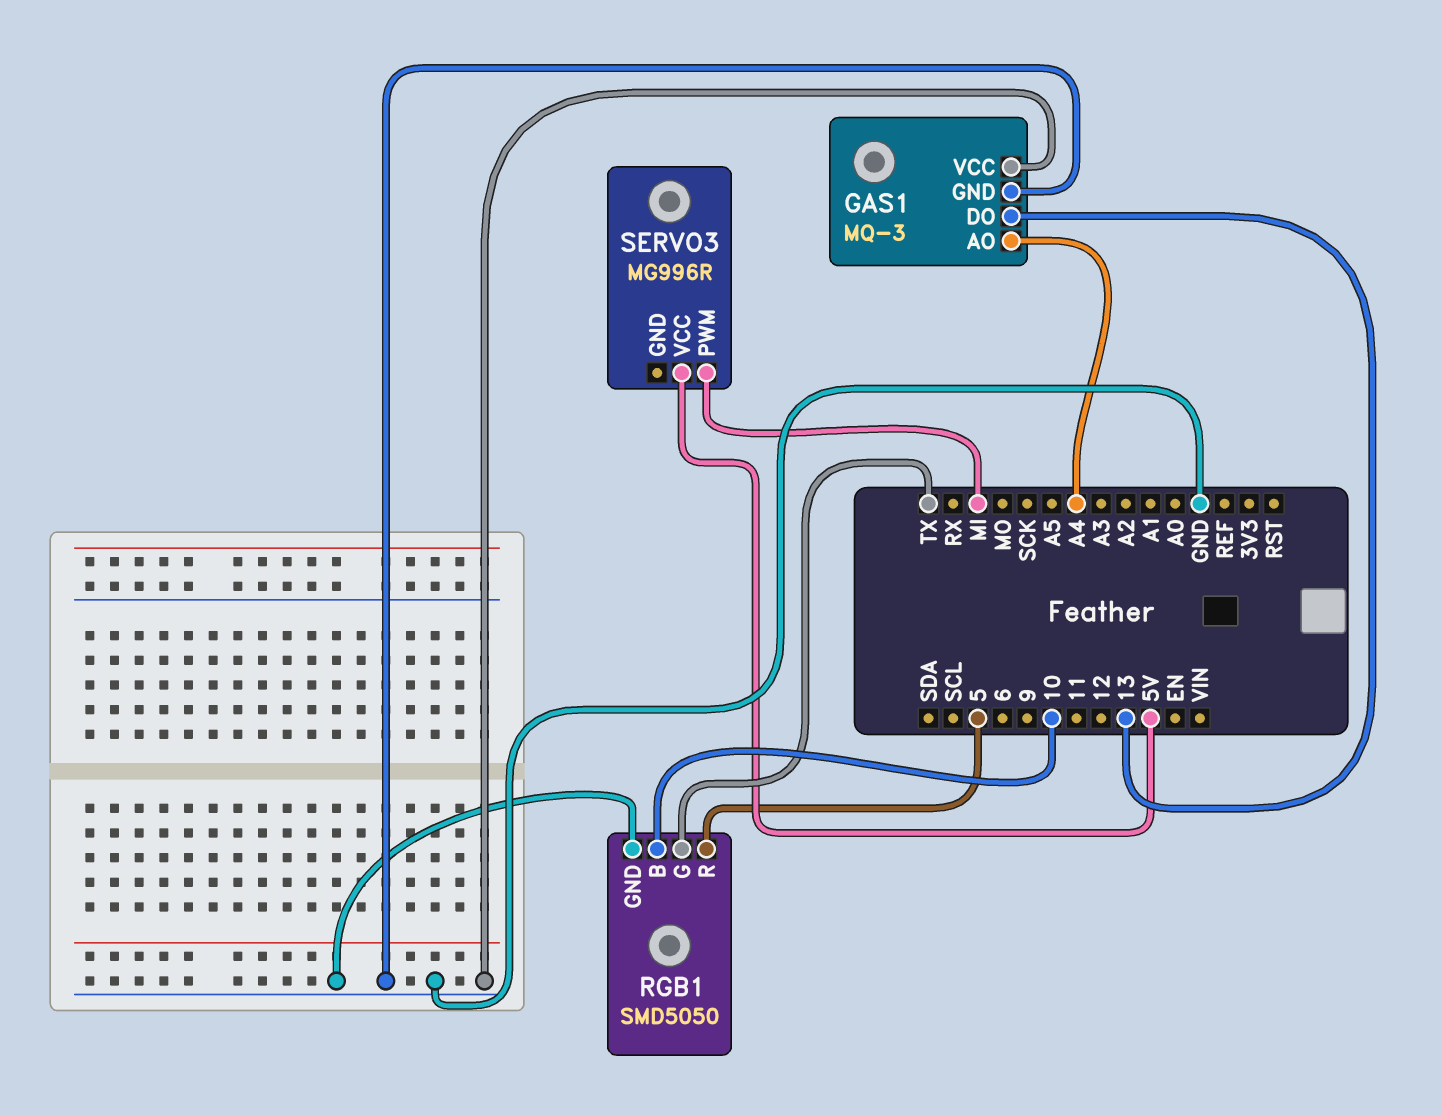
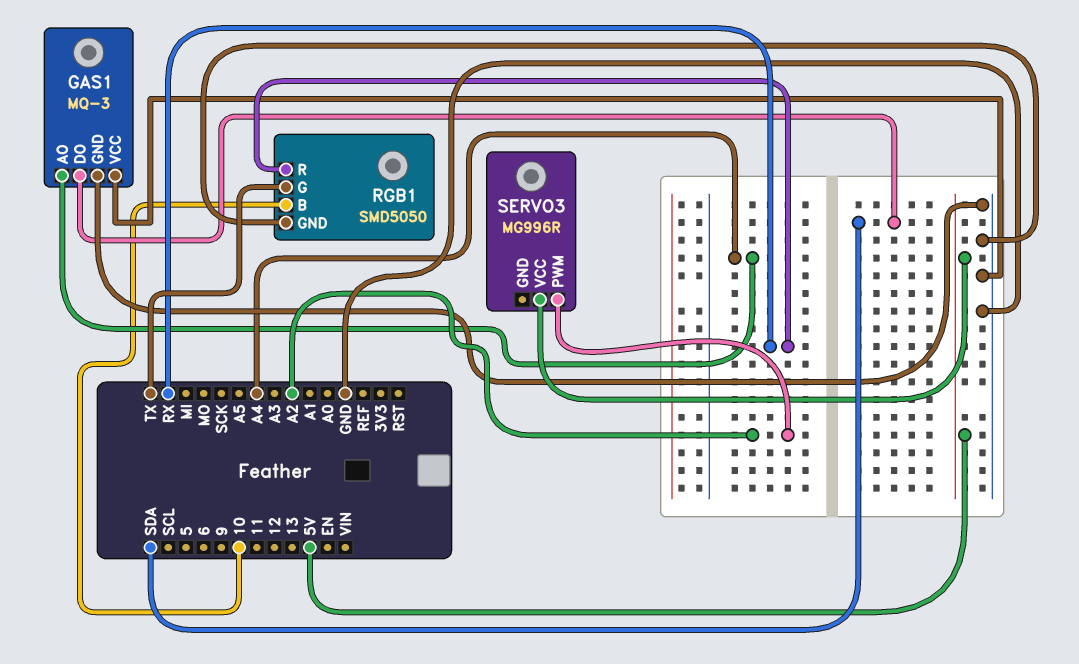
GAS1 pin DO: 13 -> SDA
RGB1 pin R: 5 -> RX
SERVO3 pin PWM: MI -> A2

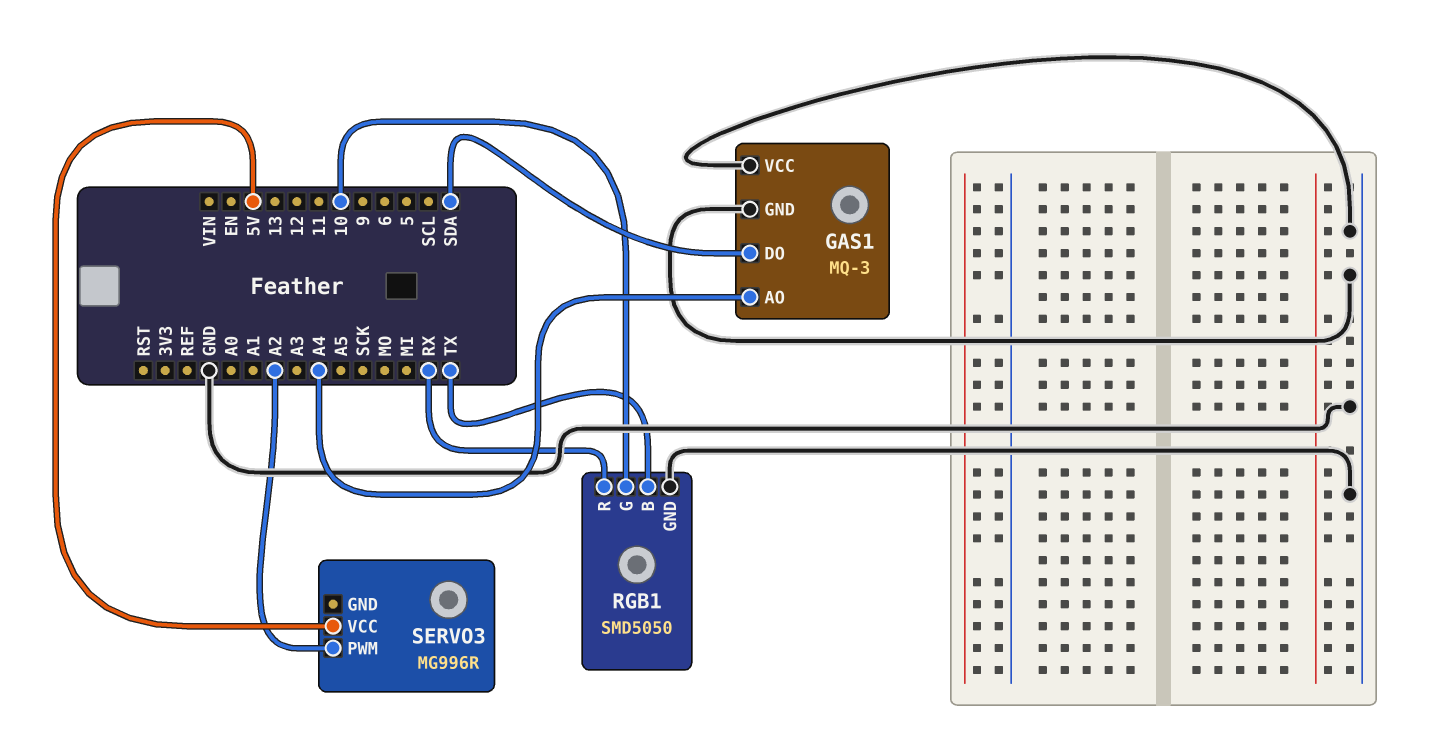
RGB1 pin B: 10 -> TX
RGB1 pin G: TX -> 10

